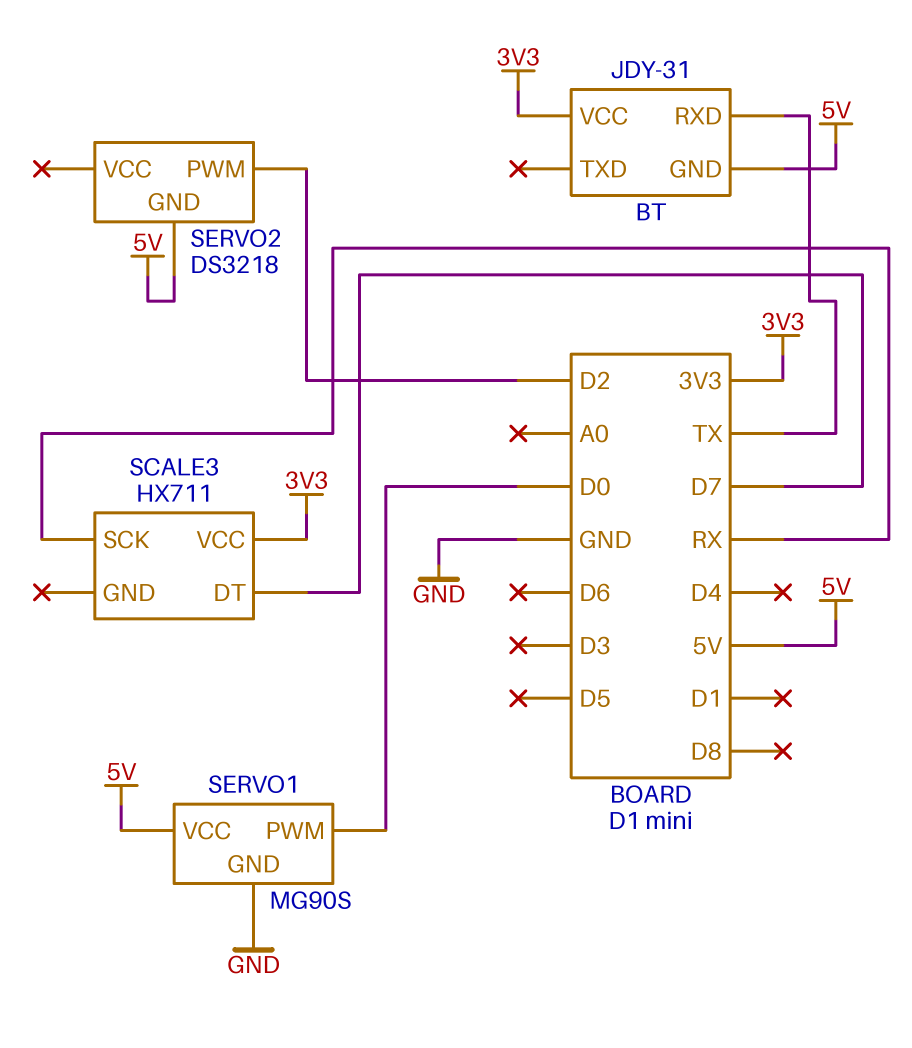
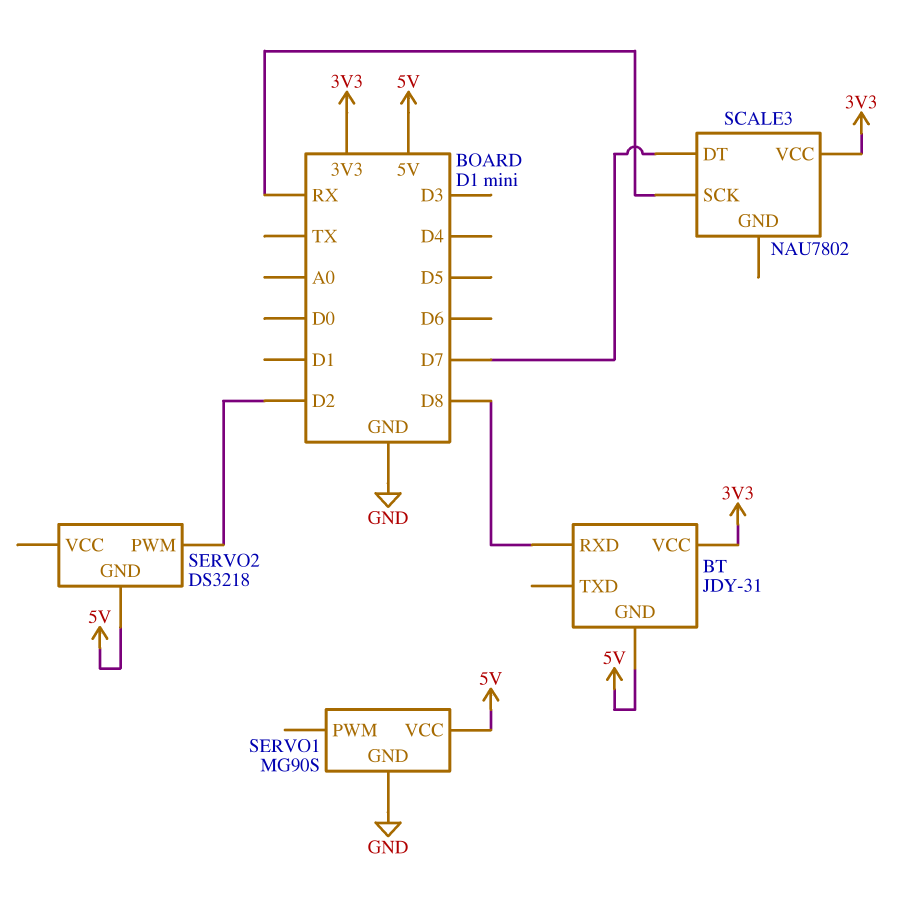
BT pin RXD: TX -> D8
SCALE3: HX711 -> NAU7802
SERVO1 pin PWM: D0 -> none

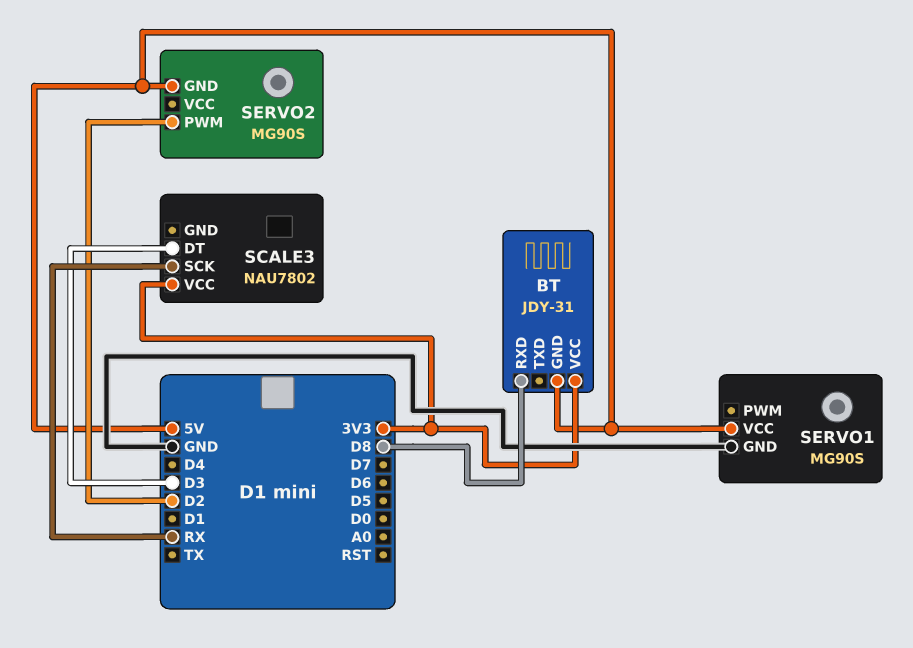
SCALE3 pin DT: D7 -> D3
SERVO2: DS3218 -> MG90S

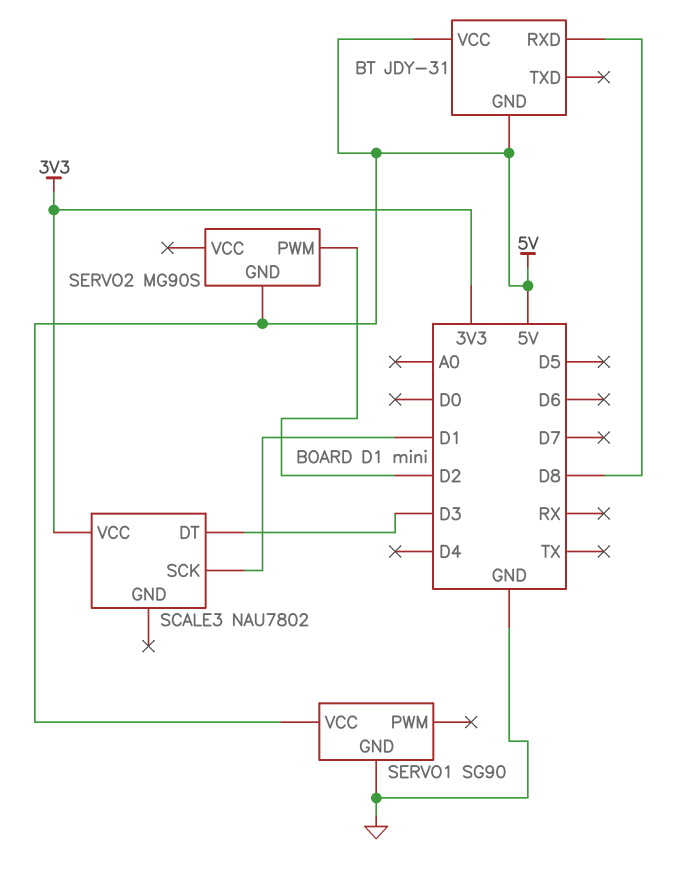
BT pin VCC: 3V3 -> 5V
SCALE3 pin SCK: RX -> D1
SERVO1: MG90S -> SG90

